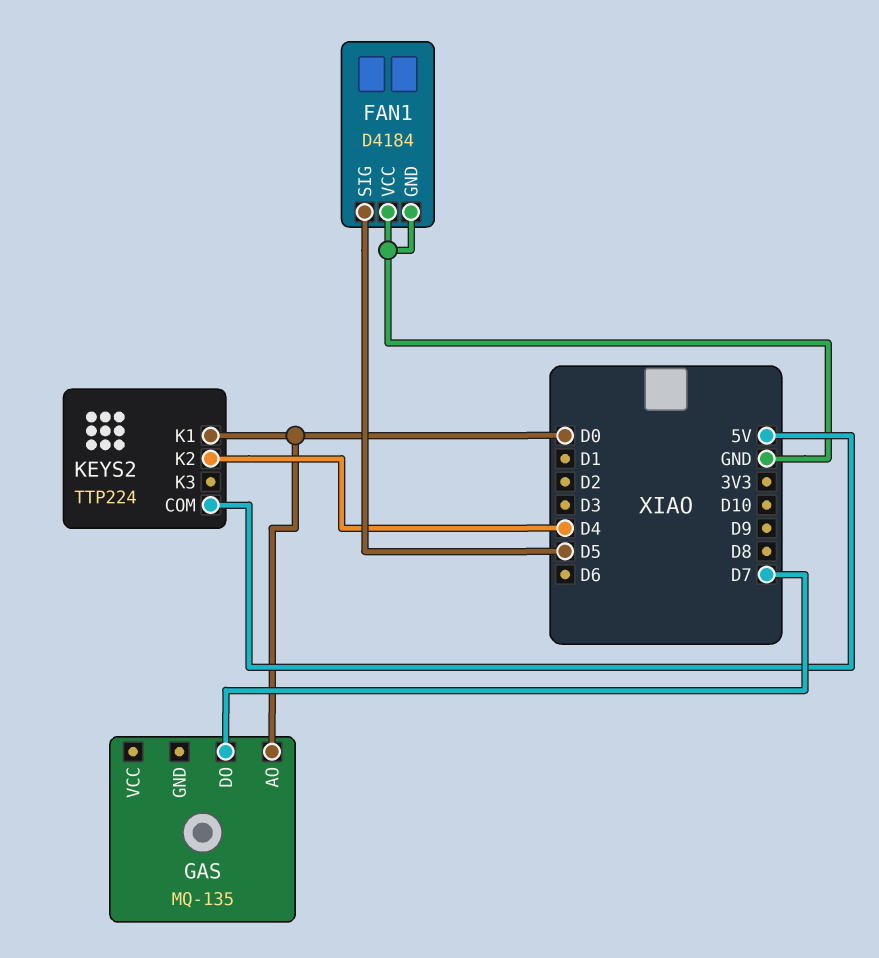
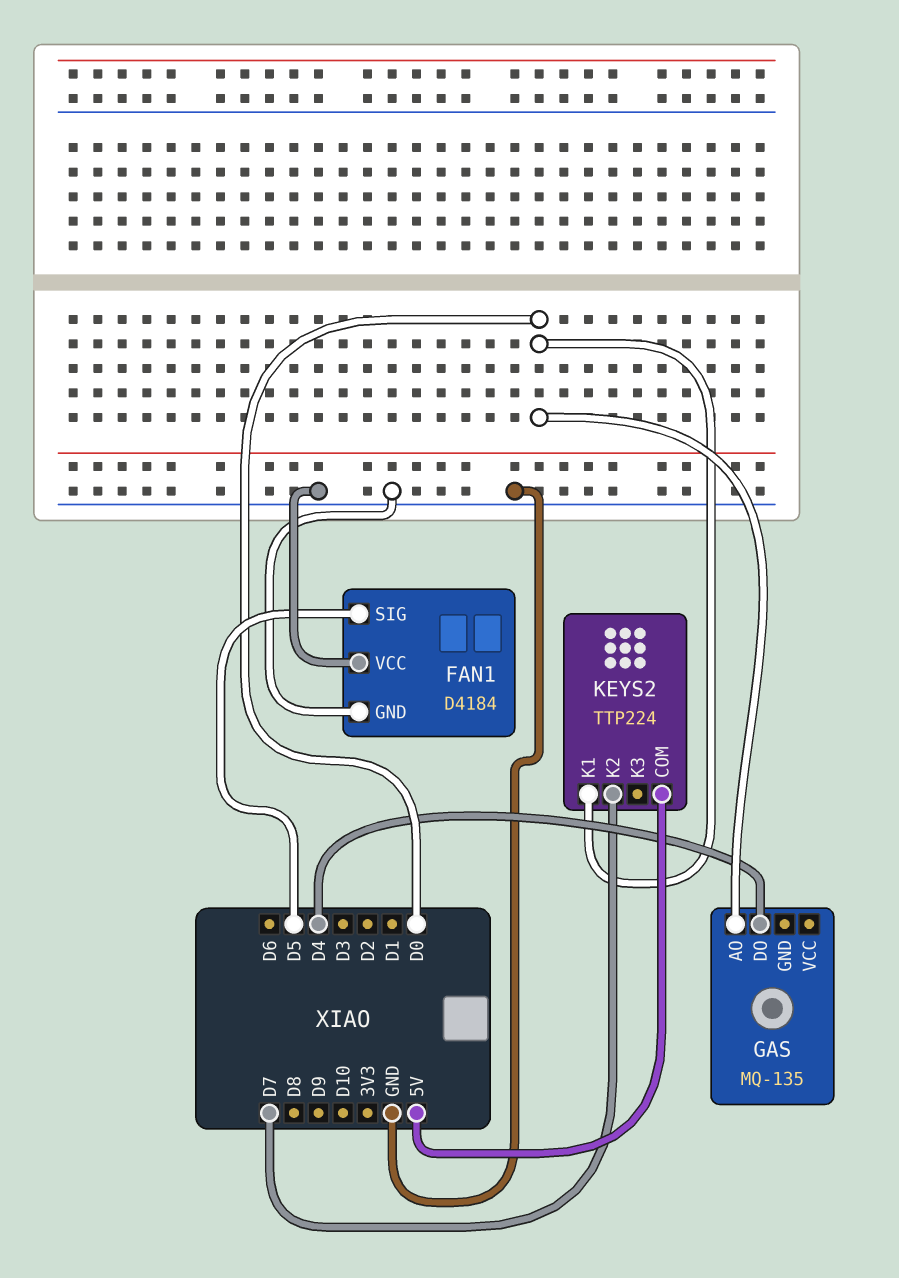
GAS pin DO: D7 -> D4
KEYS2 pin K2: D4 -> D7

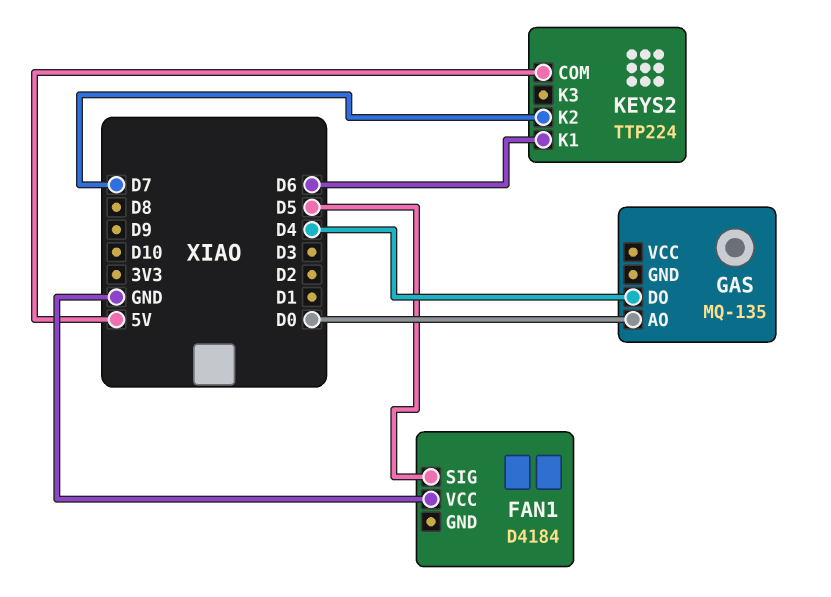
FAN1 pin GND: GND -> none
KEYS2 pin K1: D0 -> D6

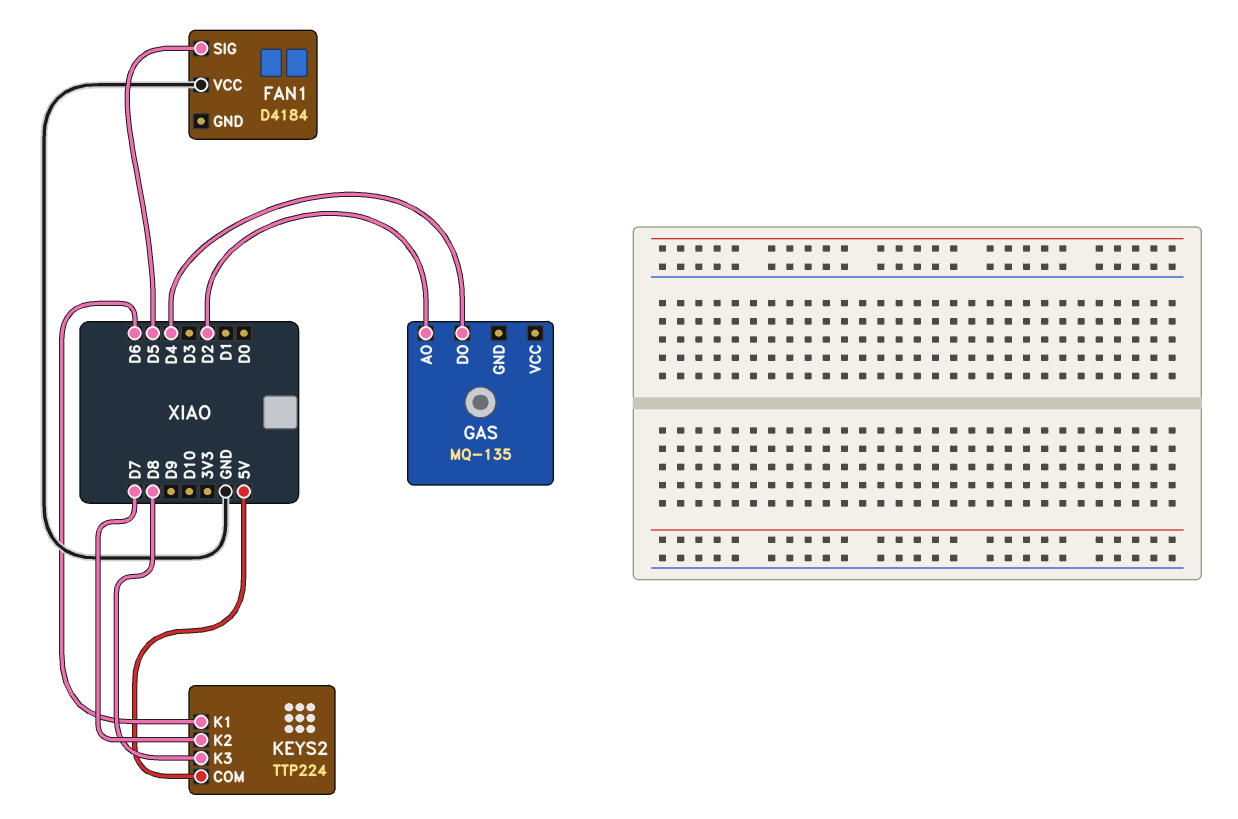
GAS pin AO: D0 -> D2
KEYS2 pin K3: none -> D8

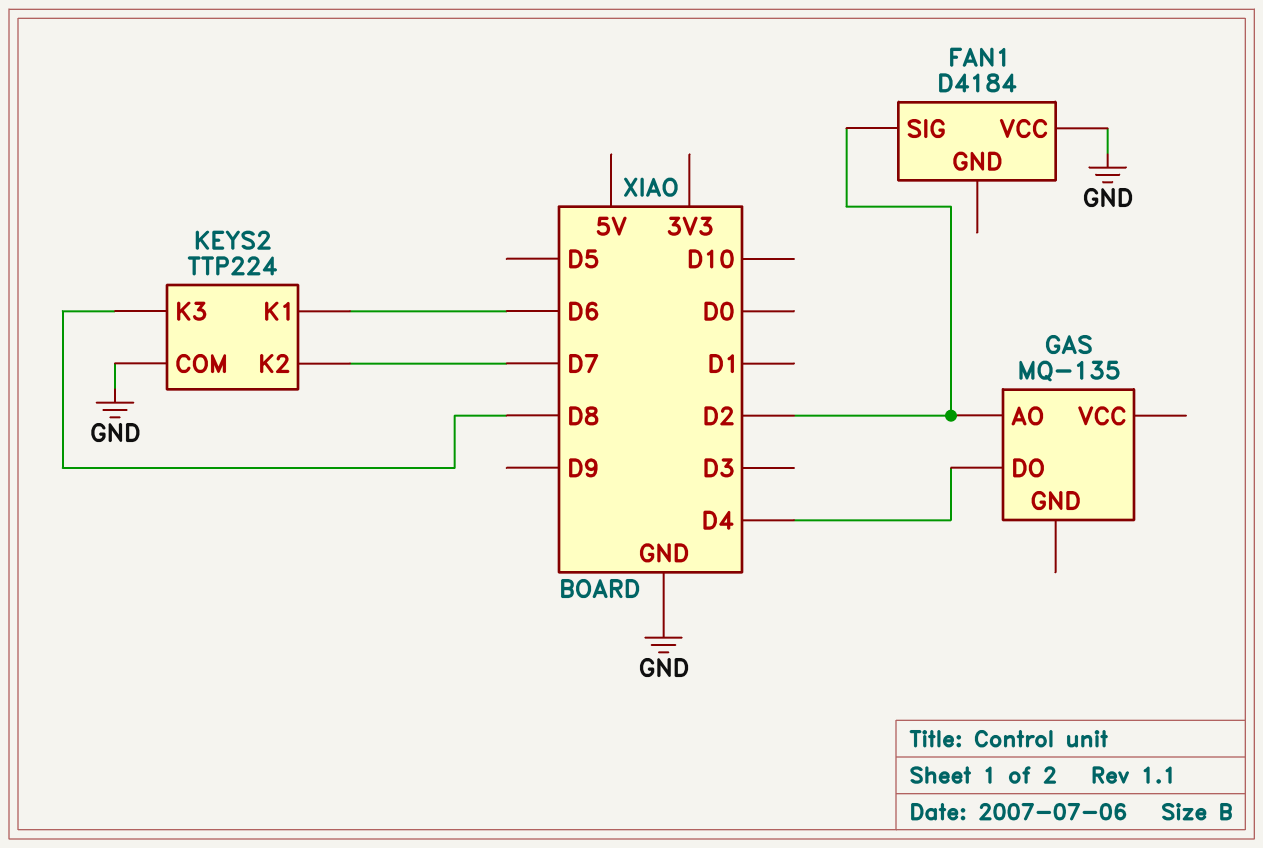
FAN1 pin SIG: D5 -> D2
KEYS2 pin COM: 5V -> GND

